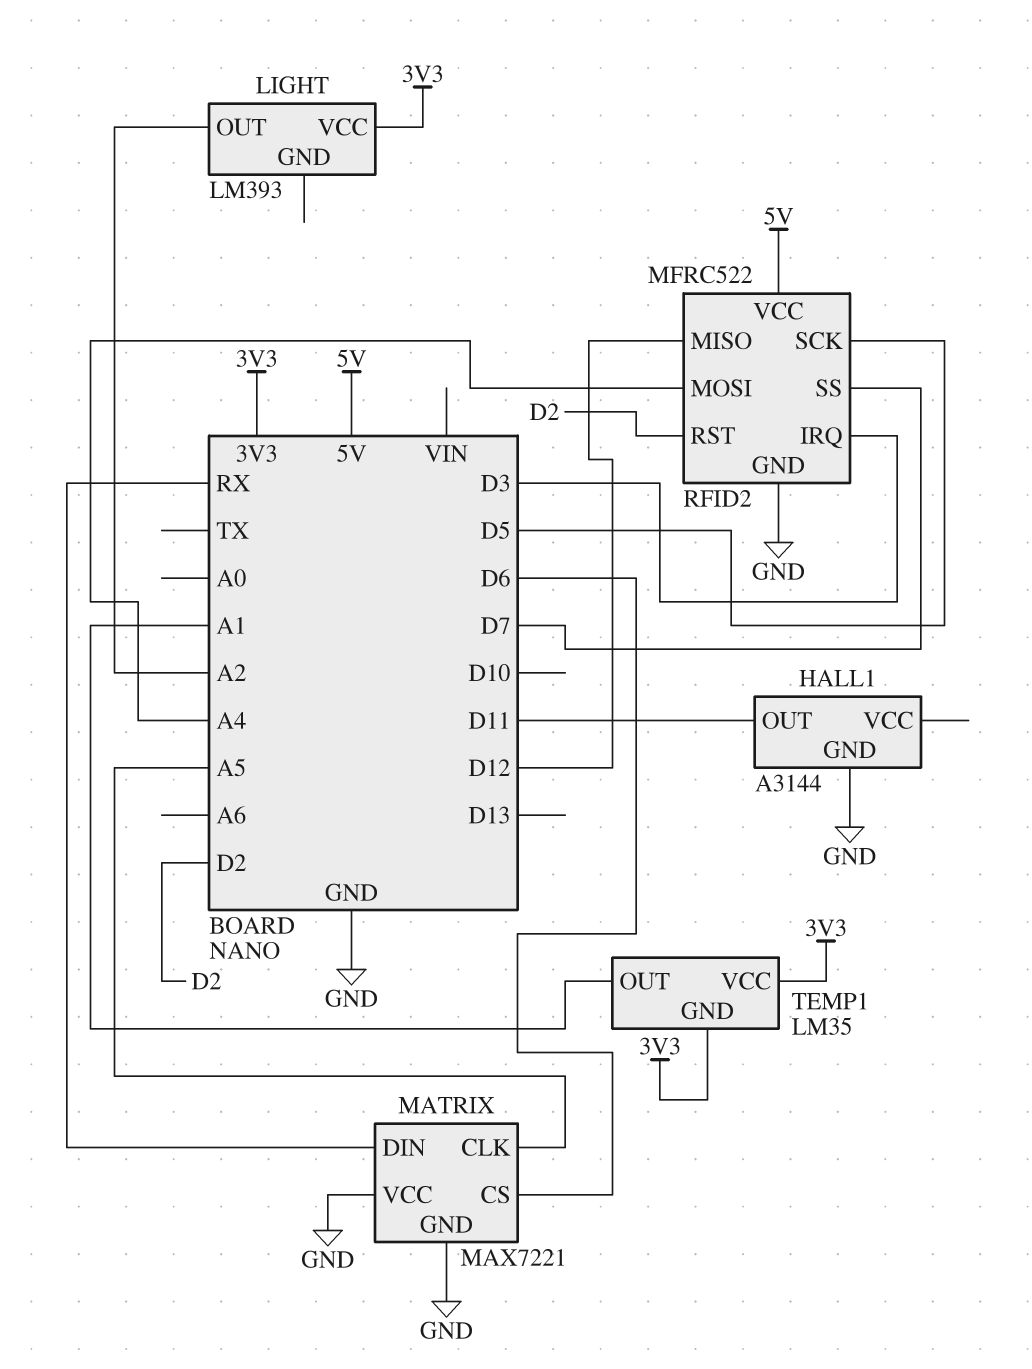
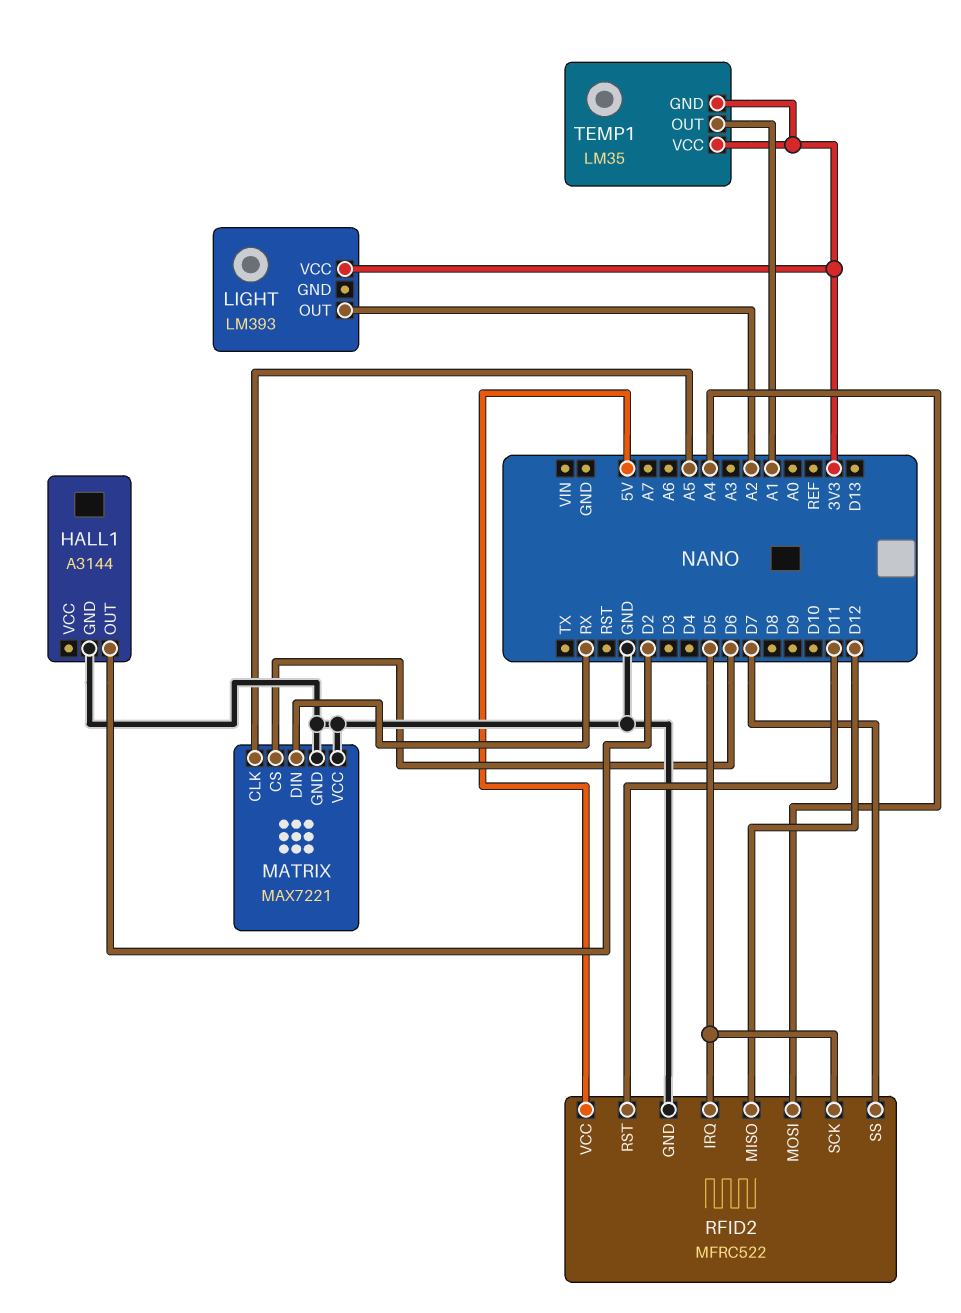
HALL1 pin OUT: D11 -> D2
RFID2 pin IRQ: D3 -> D5
RFID2 pin RST: D2 -> D11

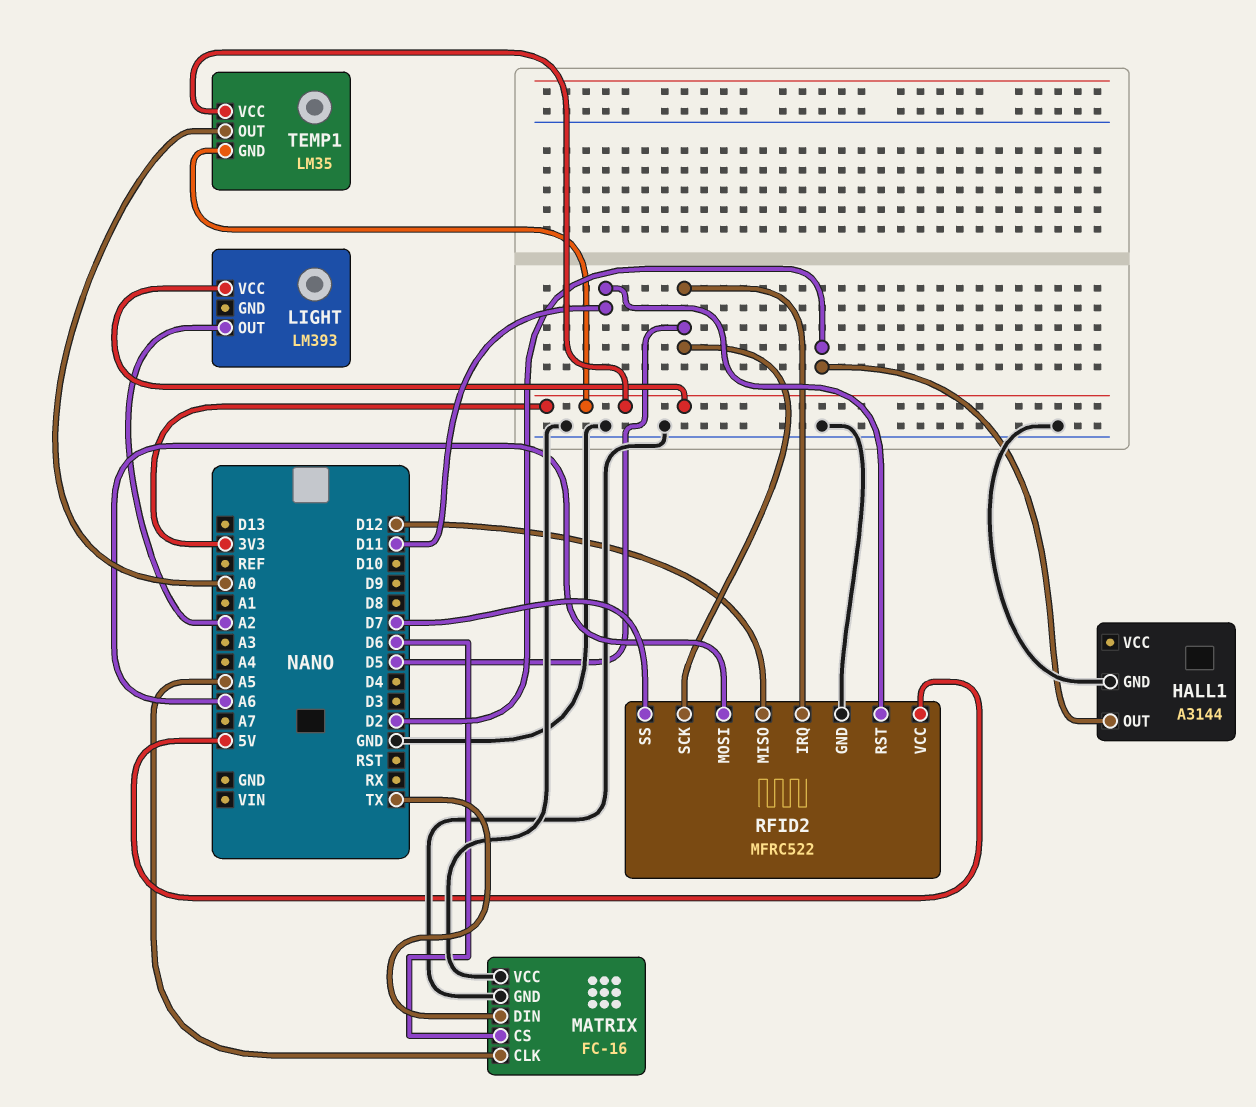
MATRIX: MAX7221 -> FC-16
MATRIX pin DIN: RX -> TX
RFID2 pin MOSI: A4 -> A6
TEMP1 pin OUT: A1 -> A0

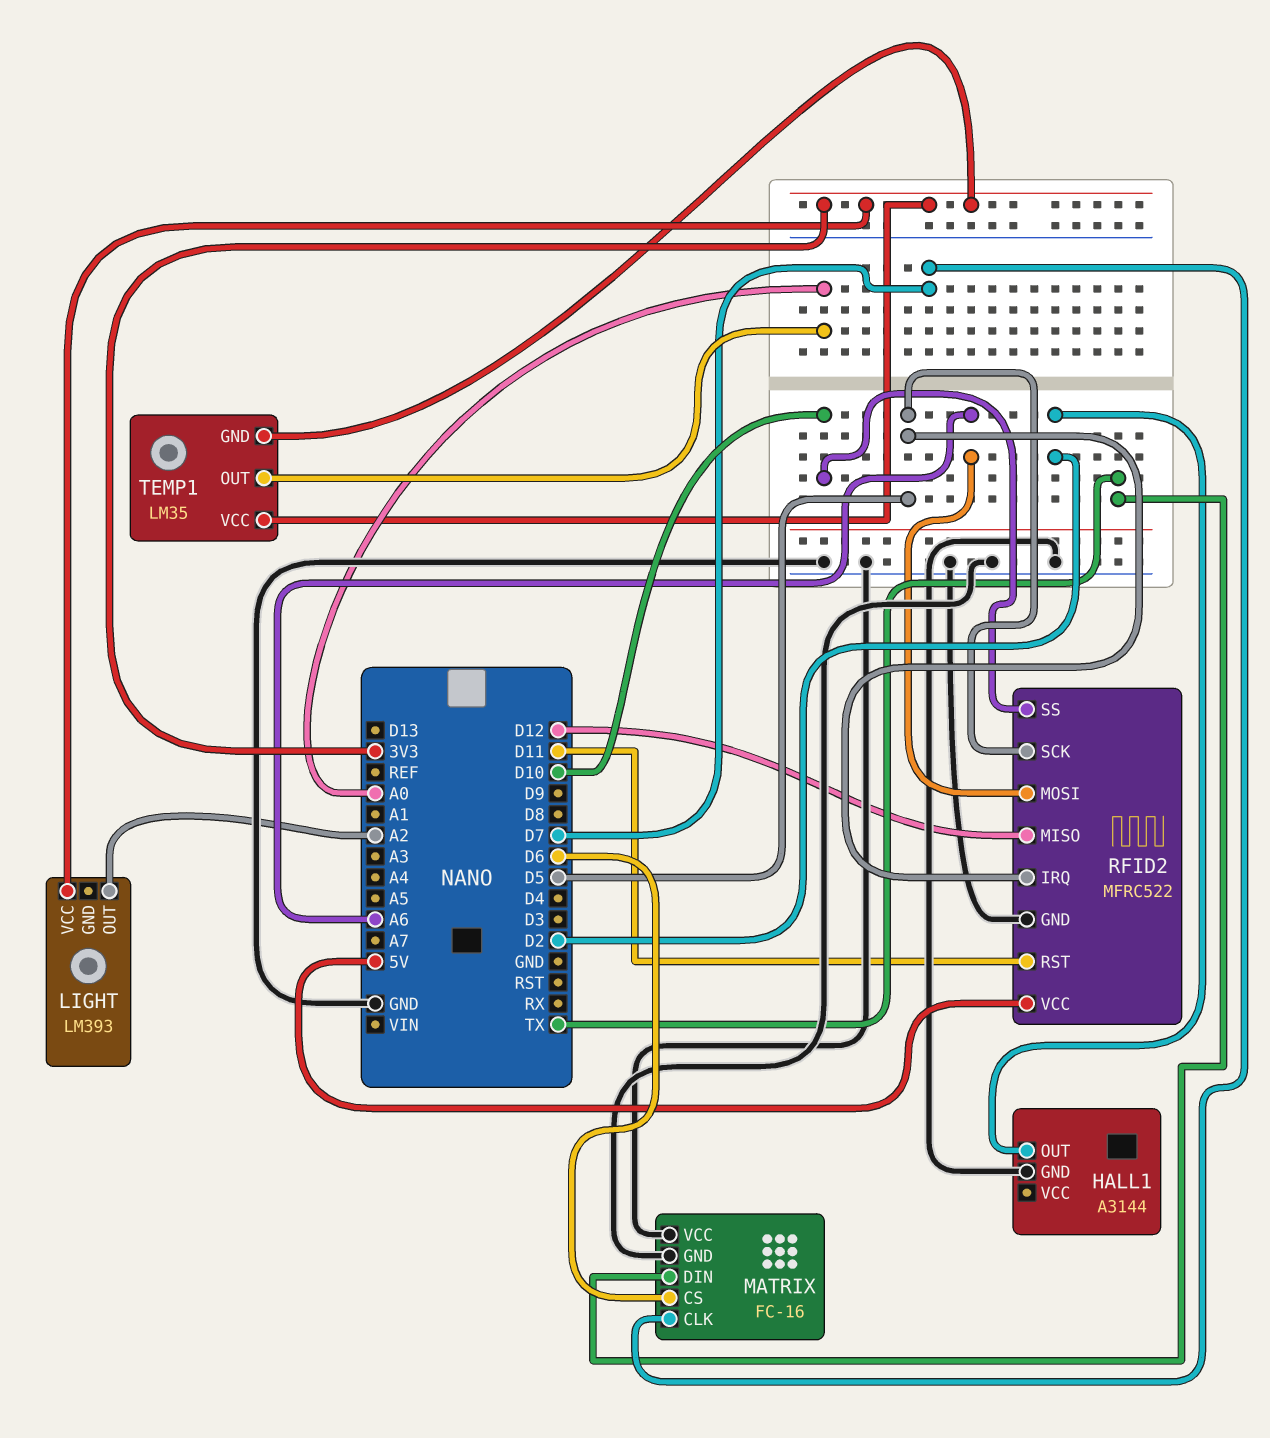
MATRIX pin CLK: A5 -> D7
RFID2 pin SS: D7 -> D10

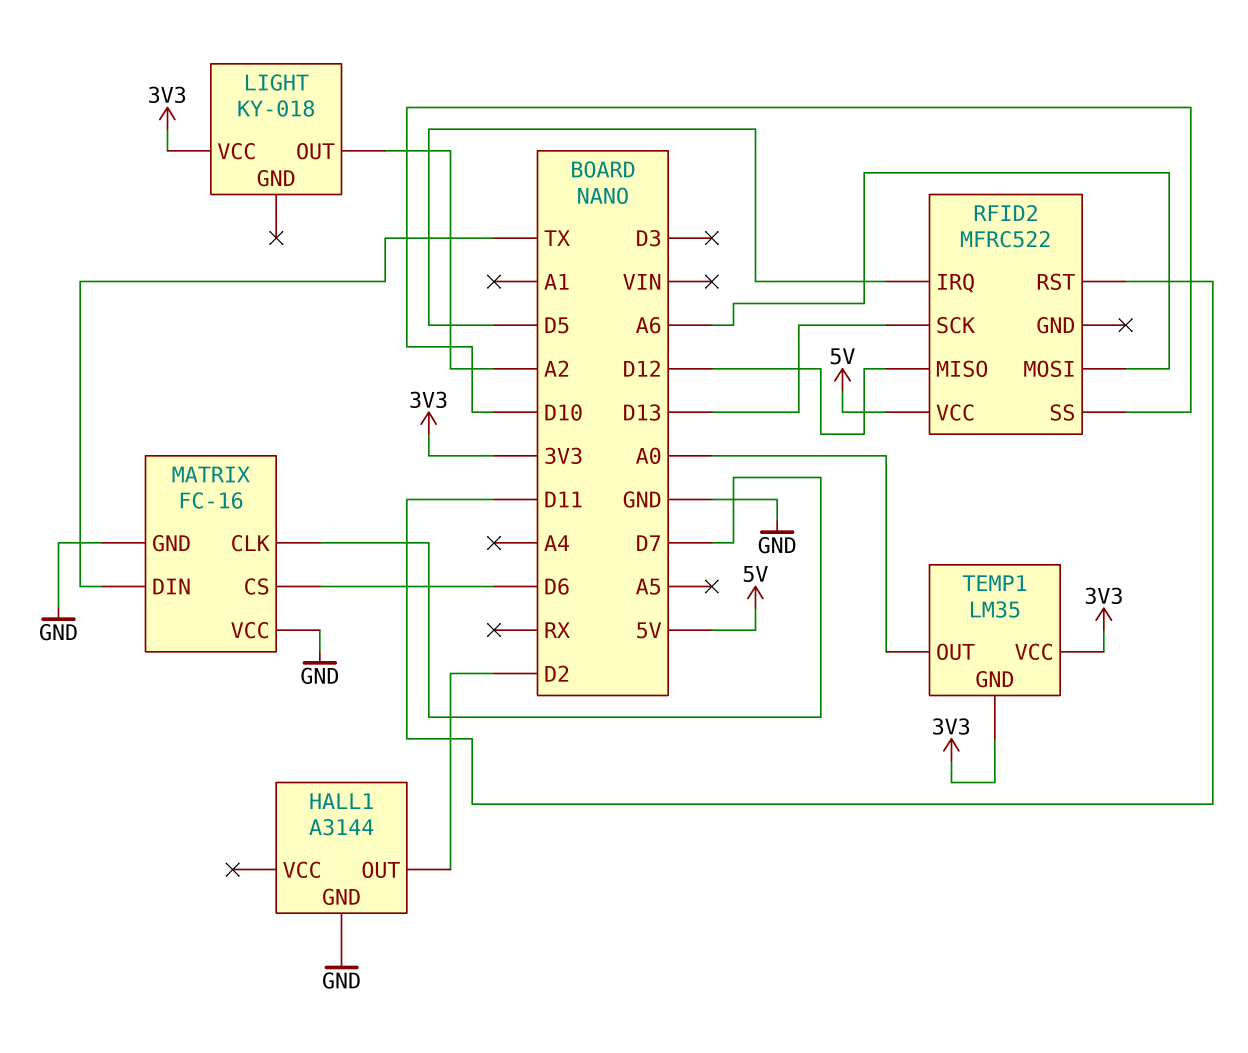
LIGHT: LM393 -> KY-018
RFID2 pin GND: GND -> none
RFID2 pin SCK: D5 -> D13

